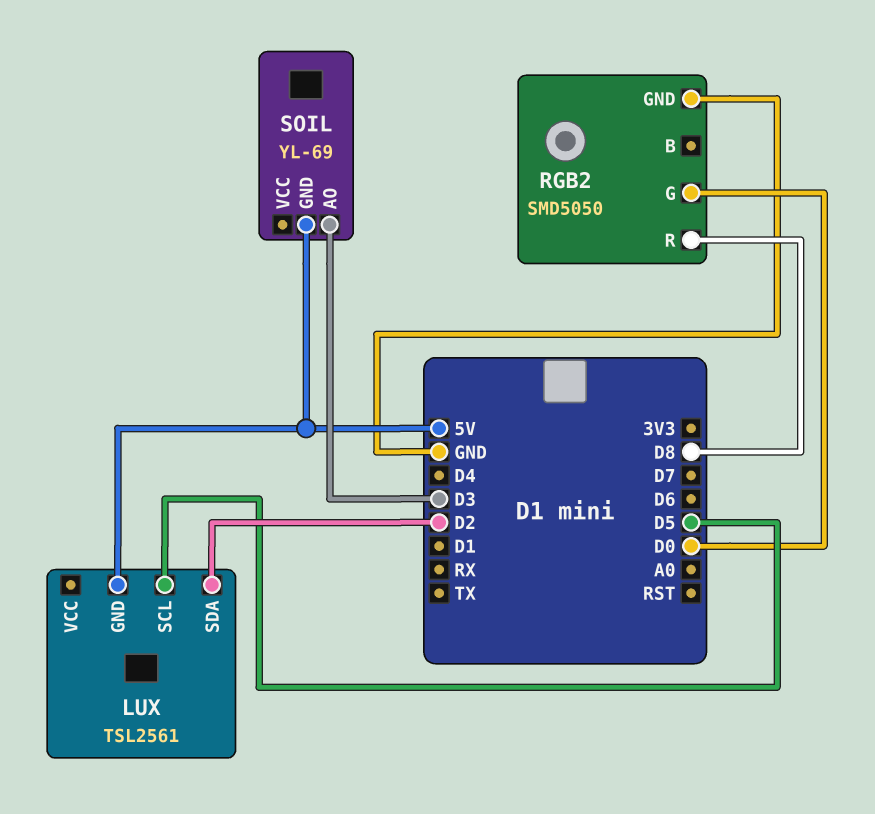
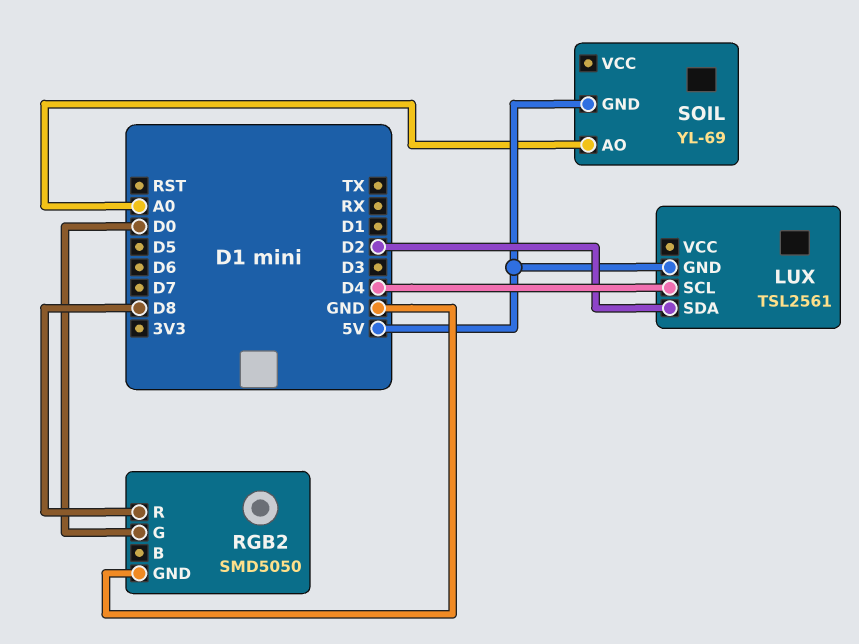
LUX pin SCL: D5 -> D4
SOIL pin AO: D3 -> A0

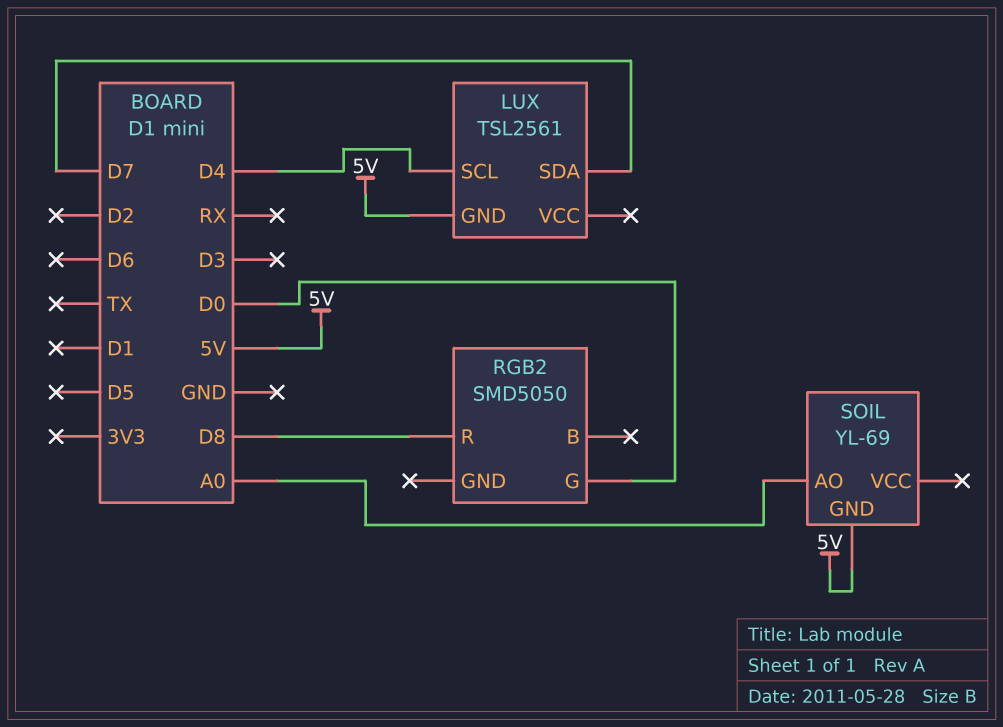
LUX pin SDA: D2 -> D7
RGB2 pin GND: GND -> none

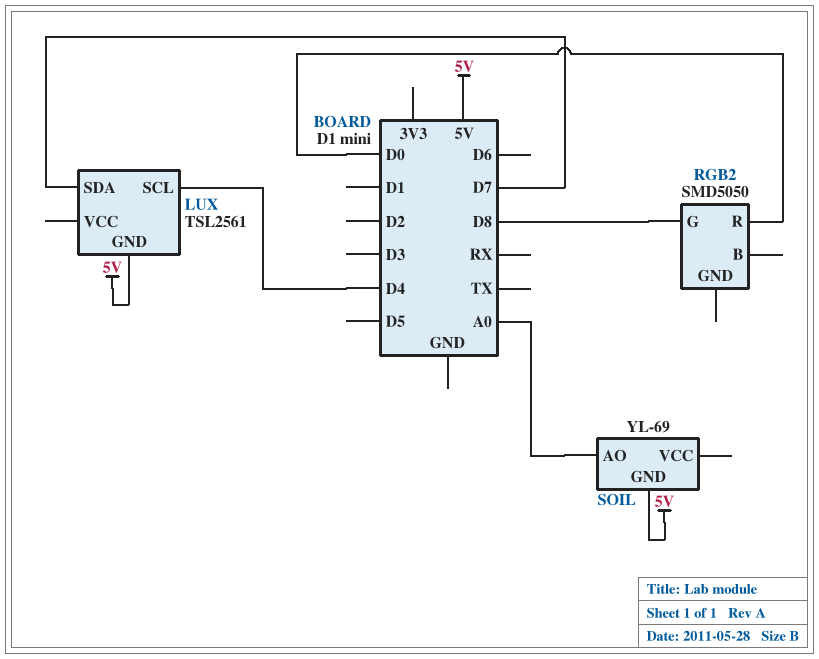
RGB2 pin G: D0 -> D8
RGB2 pin R: D8 -> D0

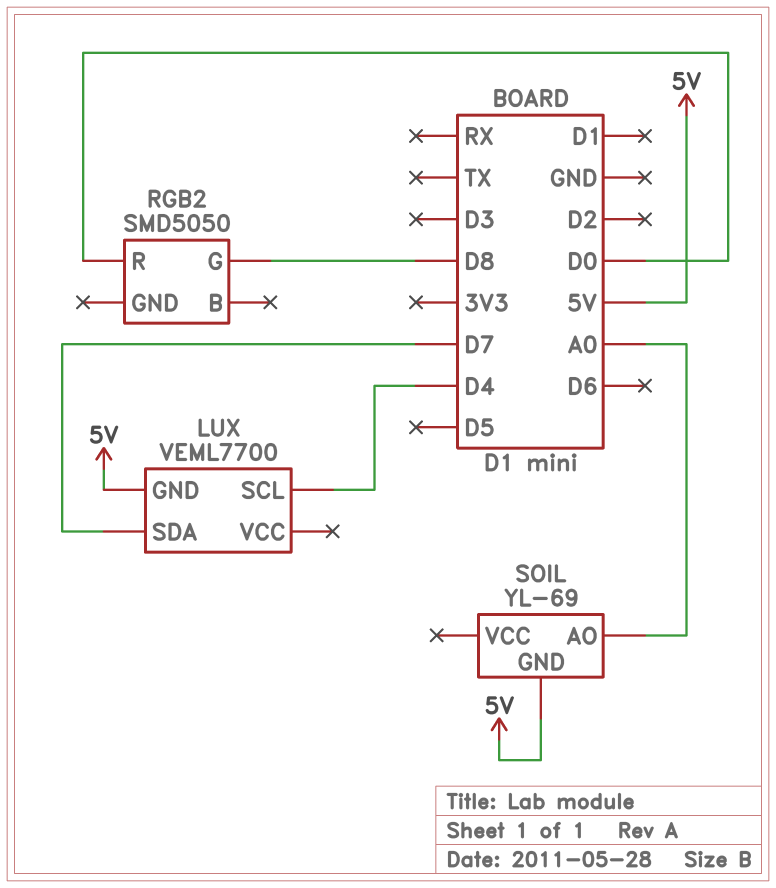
LUX: TSL2561 -> VEML7700

